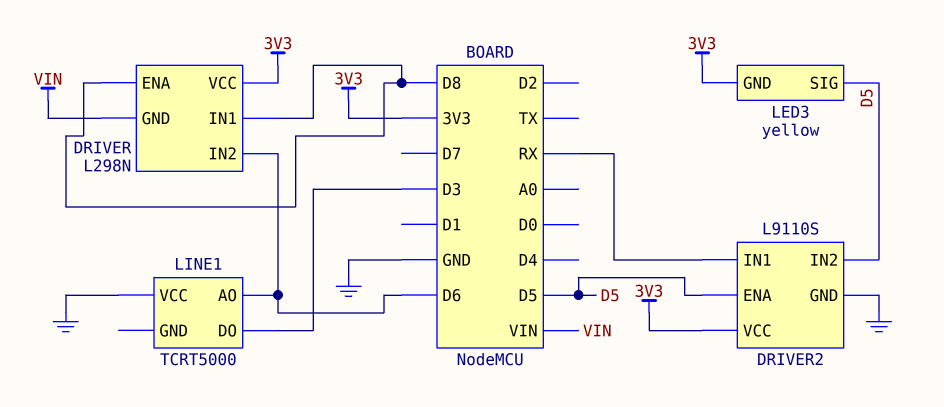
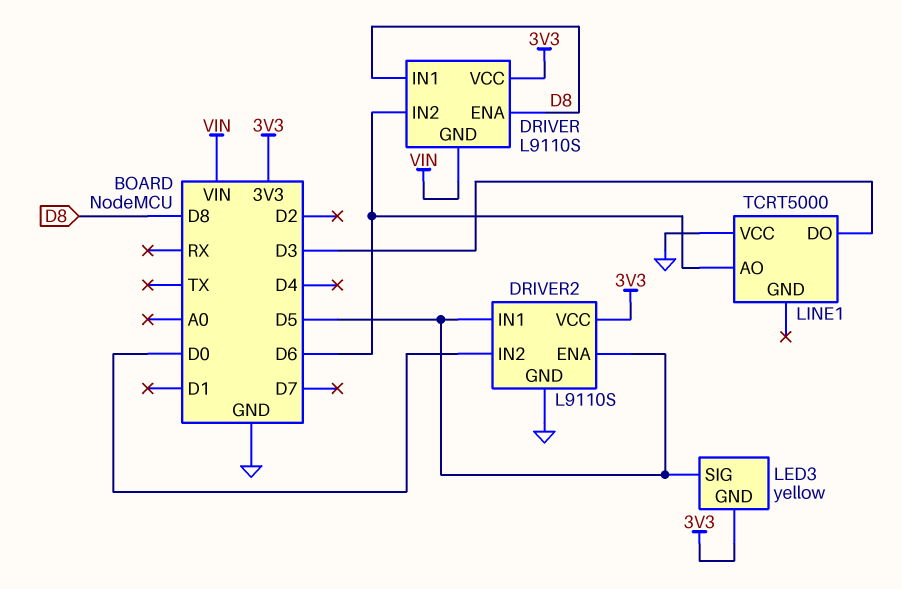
DRIVER: L298N -> L9110S
DRIVER2 pin IN1: RX -> D5
DRIVER2 pin IN2: D5 -> D0

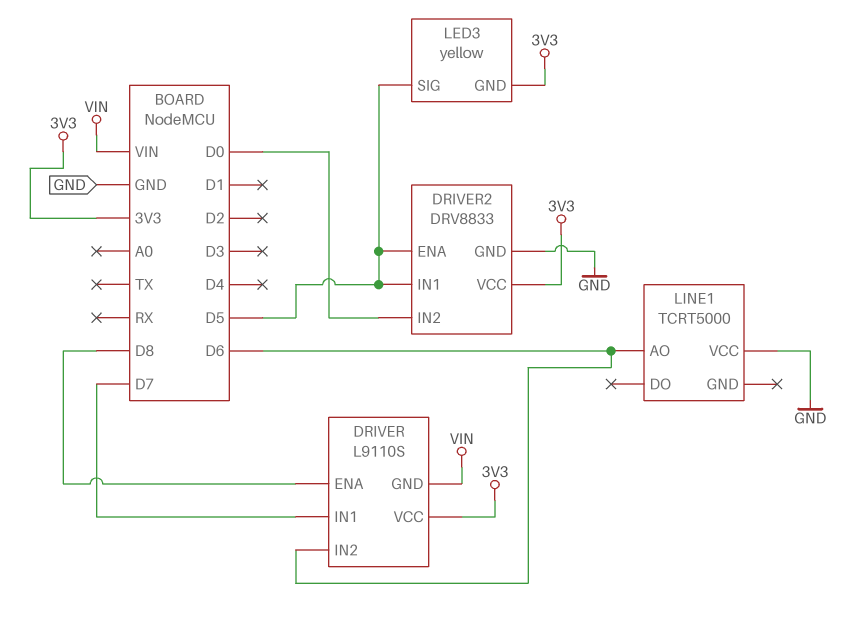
DRIVER pin IN1: D8 -> D7
DRIVER2: L9110S -> DRV8833
LINE1 pin DO: D3 -> none

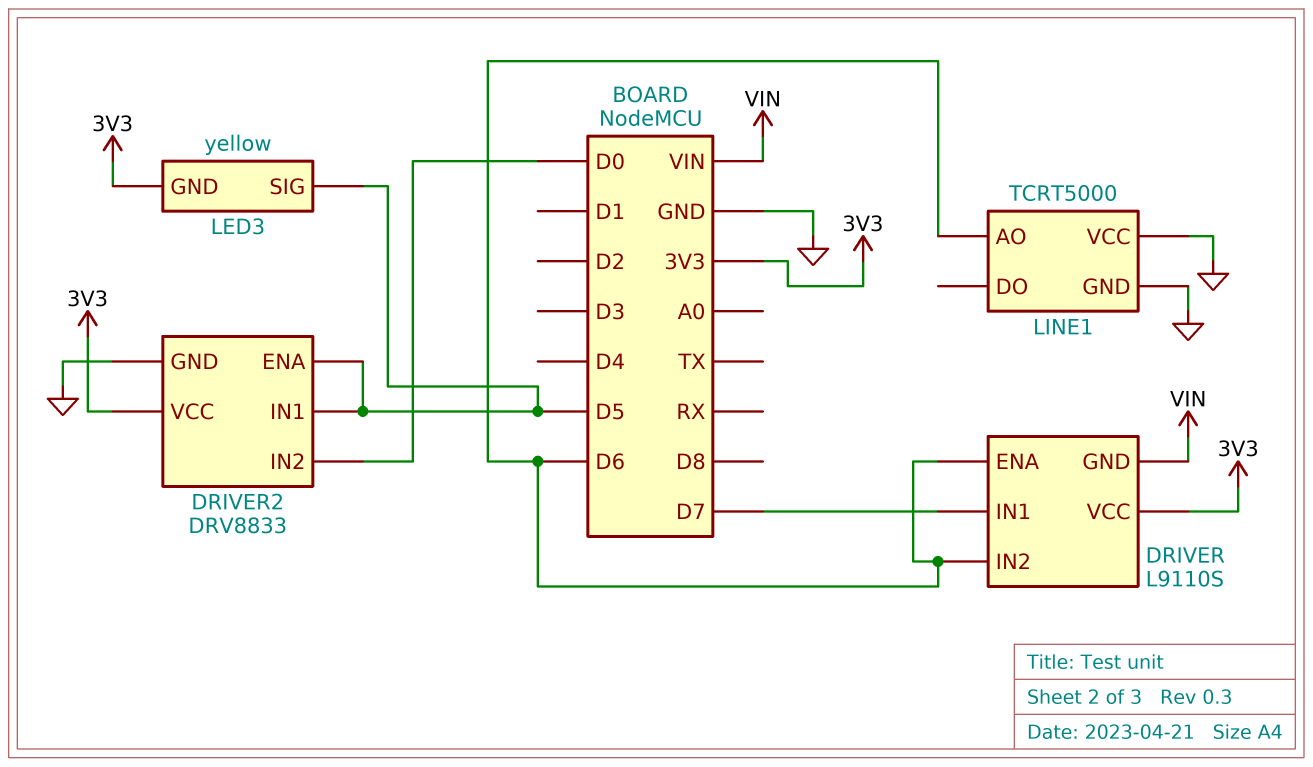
DRIVER pin ENA: D8 -> D6
LINE1 pin GND: none -> GND

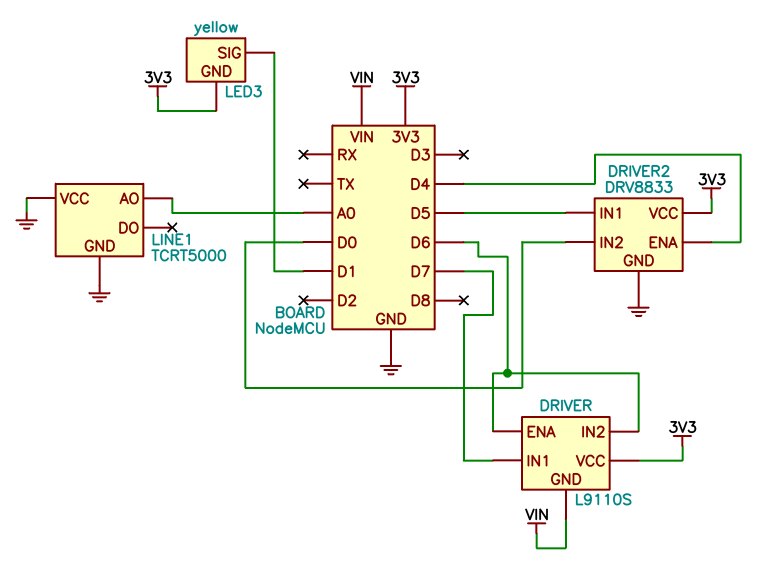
DRIVER2 pin ENA: D5 -> D4
LED3 pin SIG: D5 -> D1
LINE1 pin AO: D6 -> A0

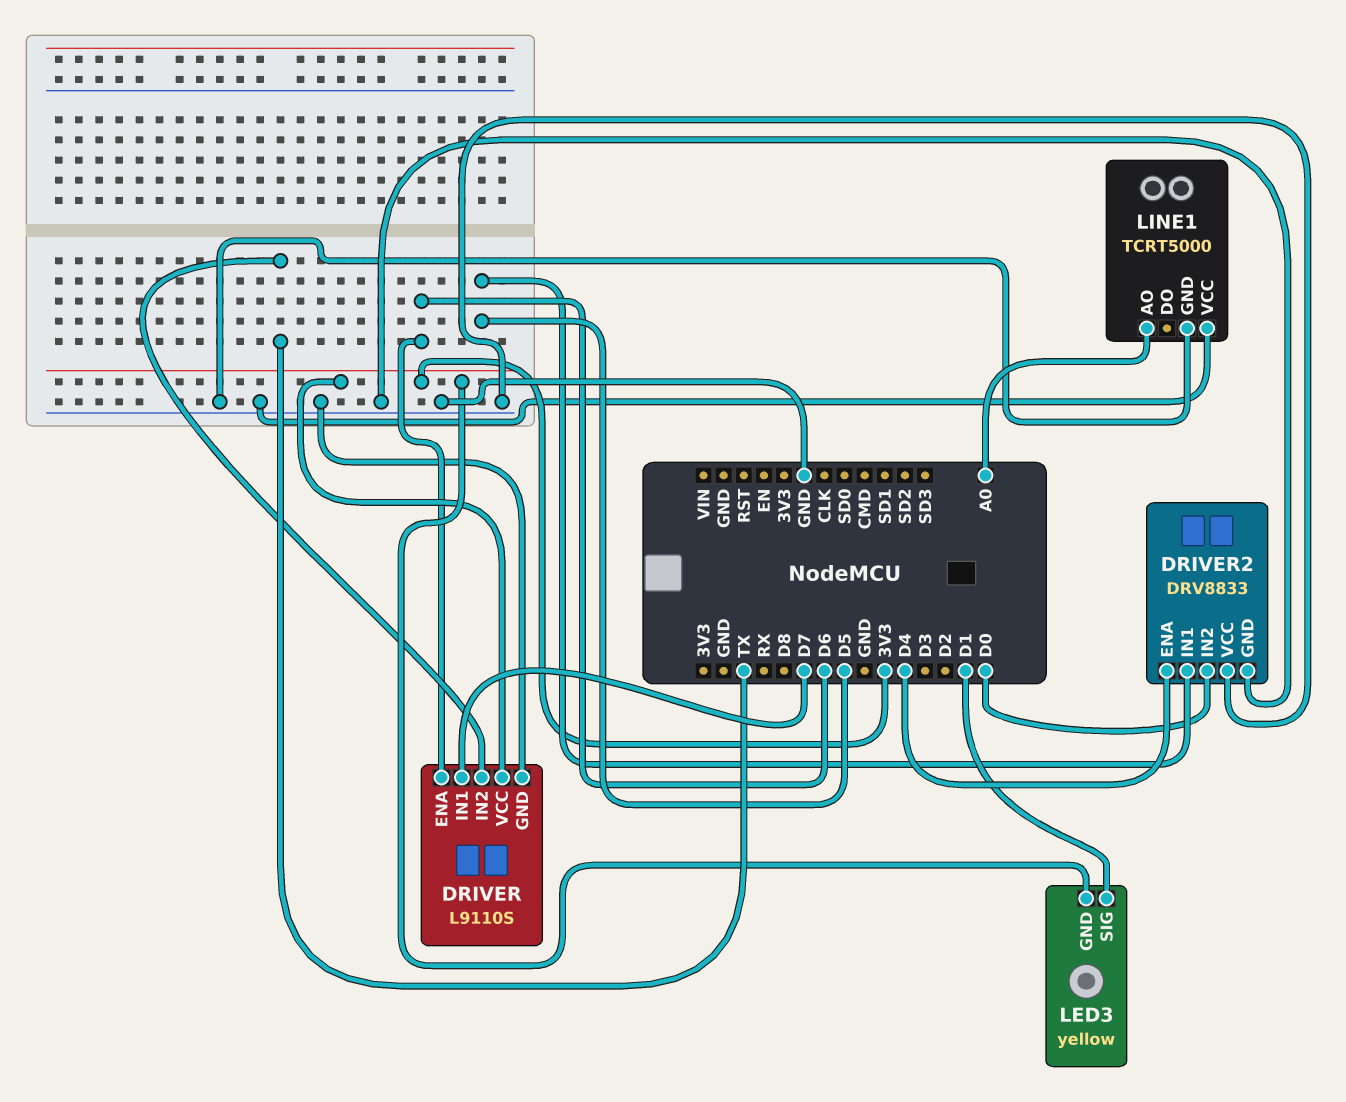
DRIVER pin GND: VIN -> GND
DRIVER pin IN2: D6 -> TX
DRIVER2 pin VCC: 3V3 -> GND

